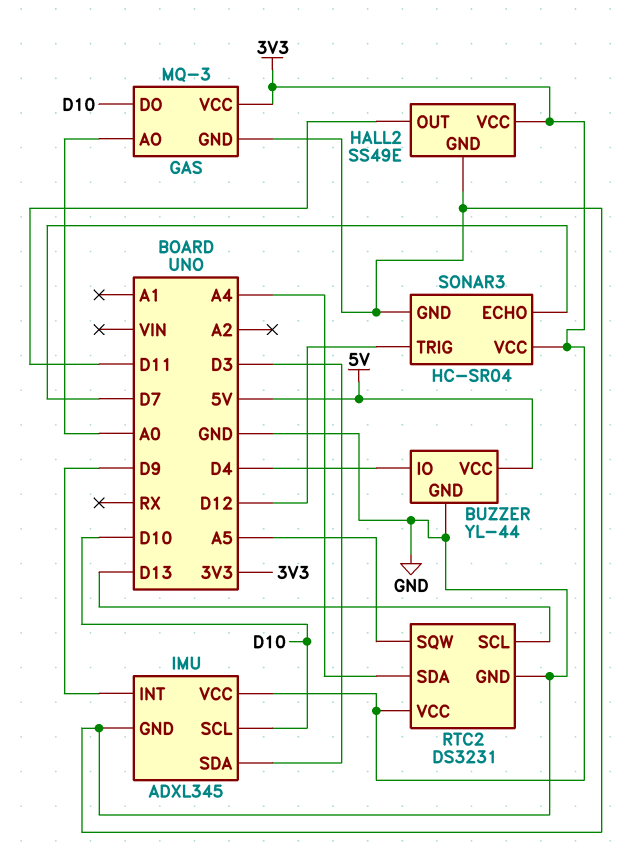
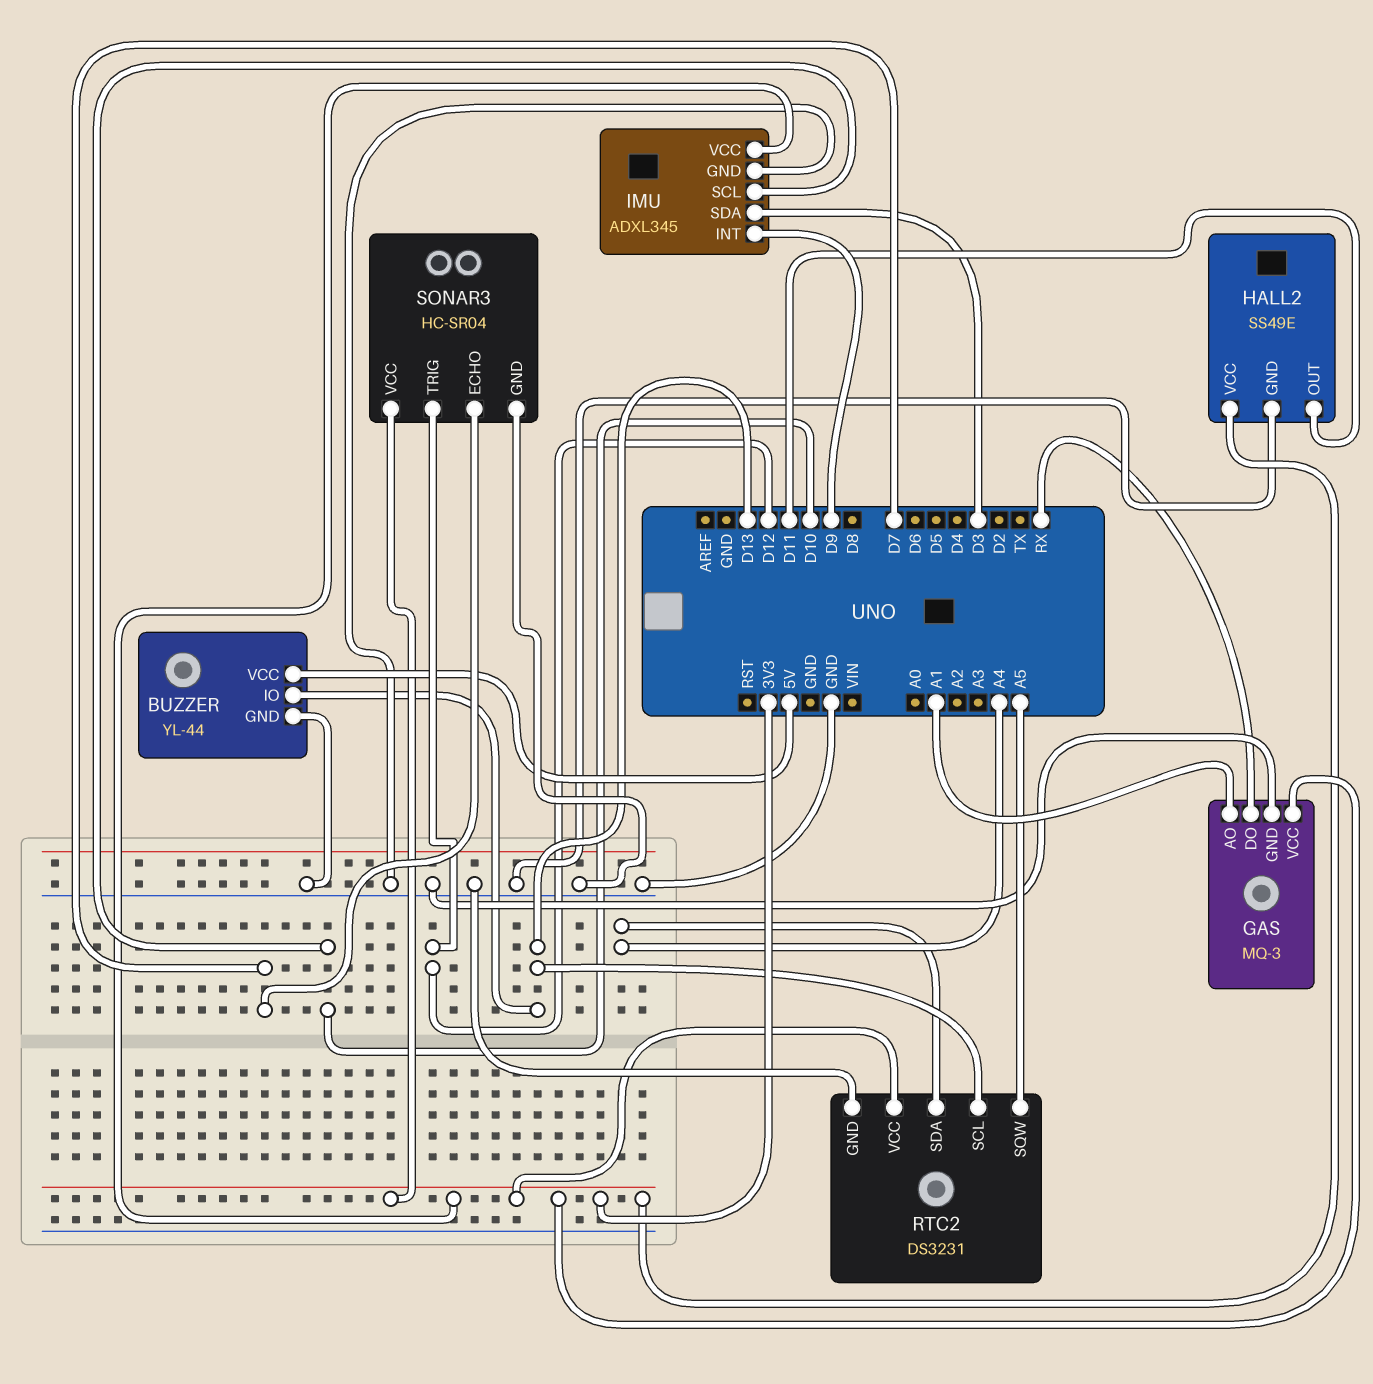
BUZZER pin IO: D4 -> D13
GAS pin AO: A0 -> A1
GAS pin DO: D10 -> RX

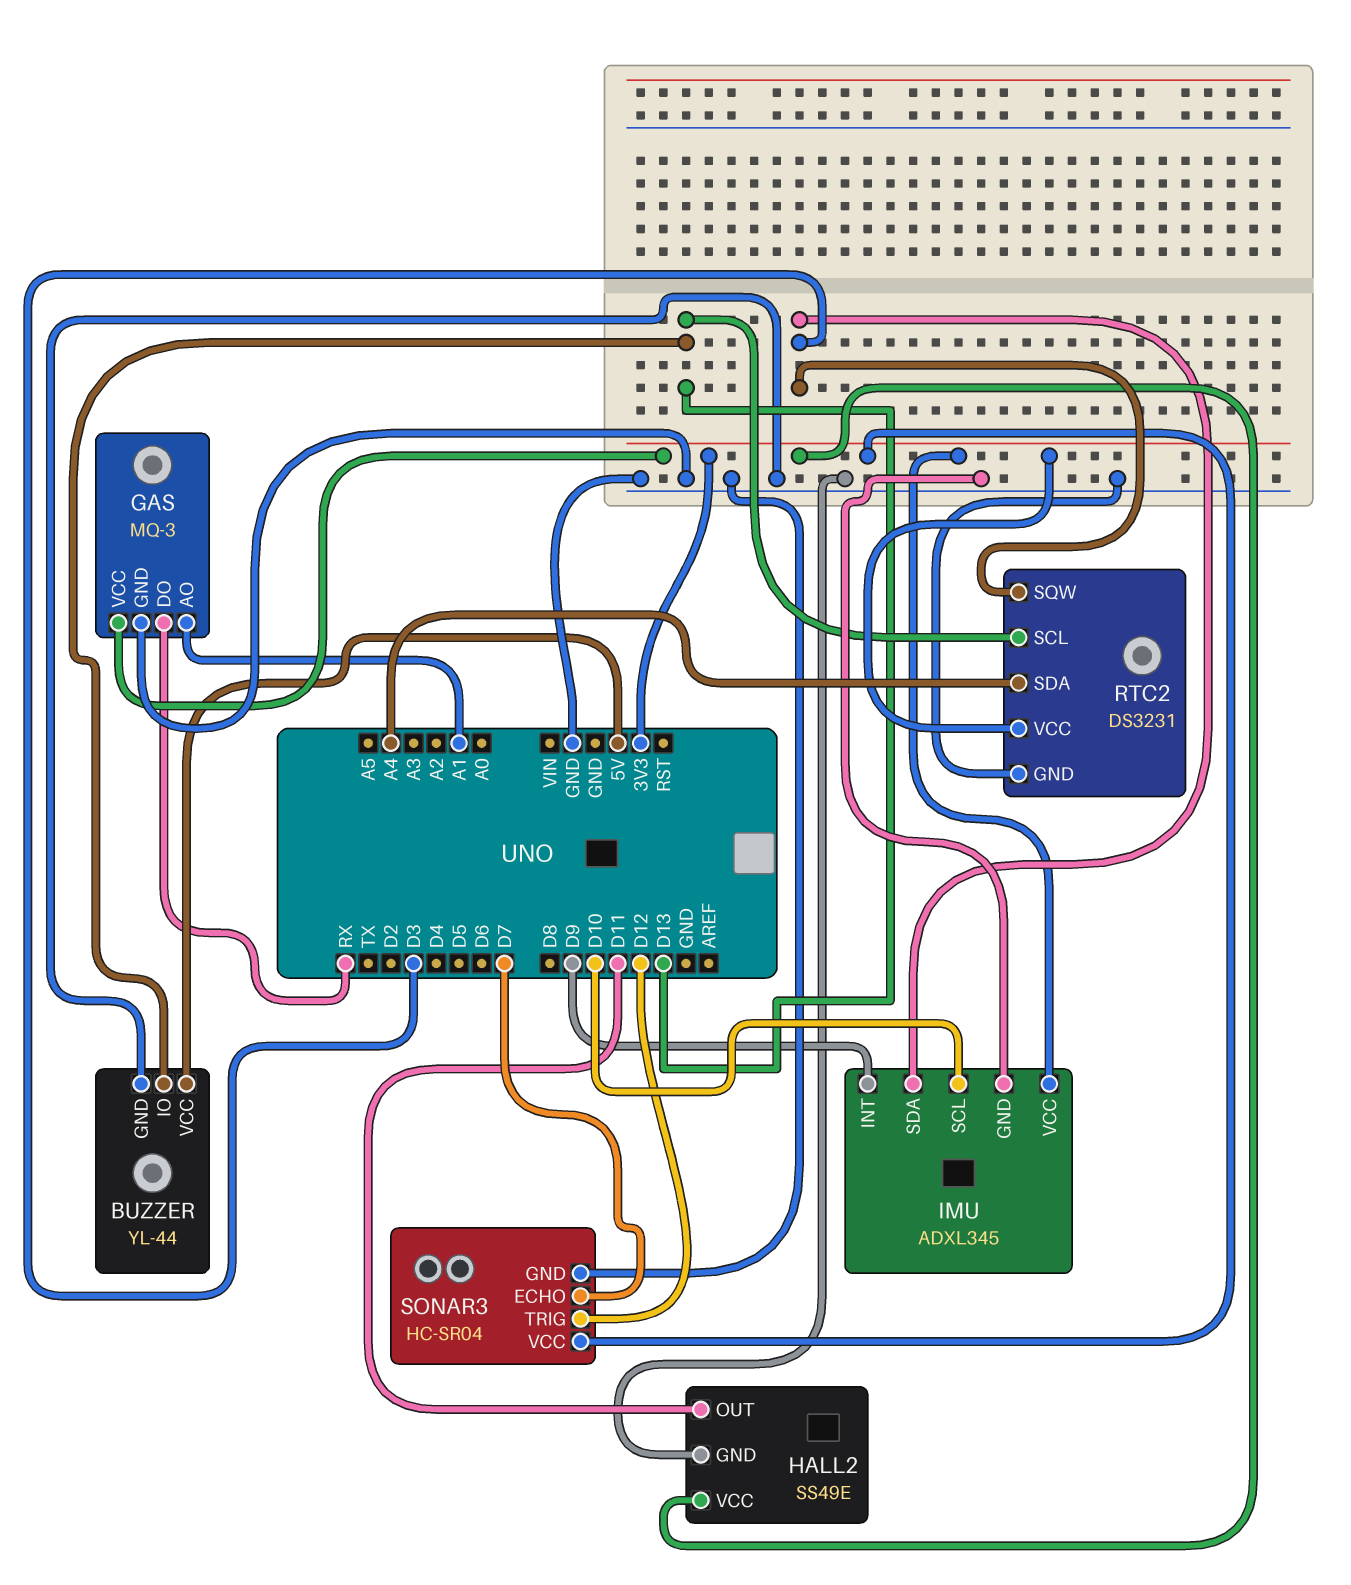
RTC2 pin SQW: A5 -> D3

